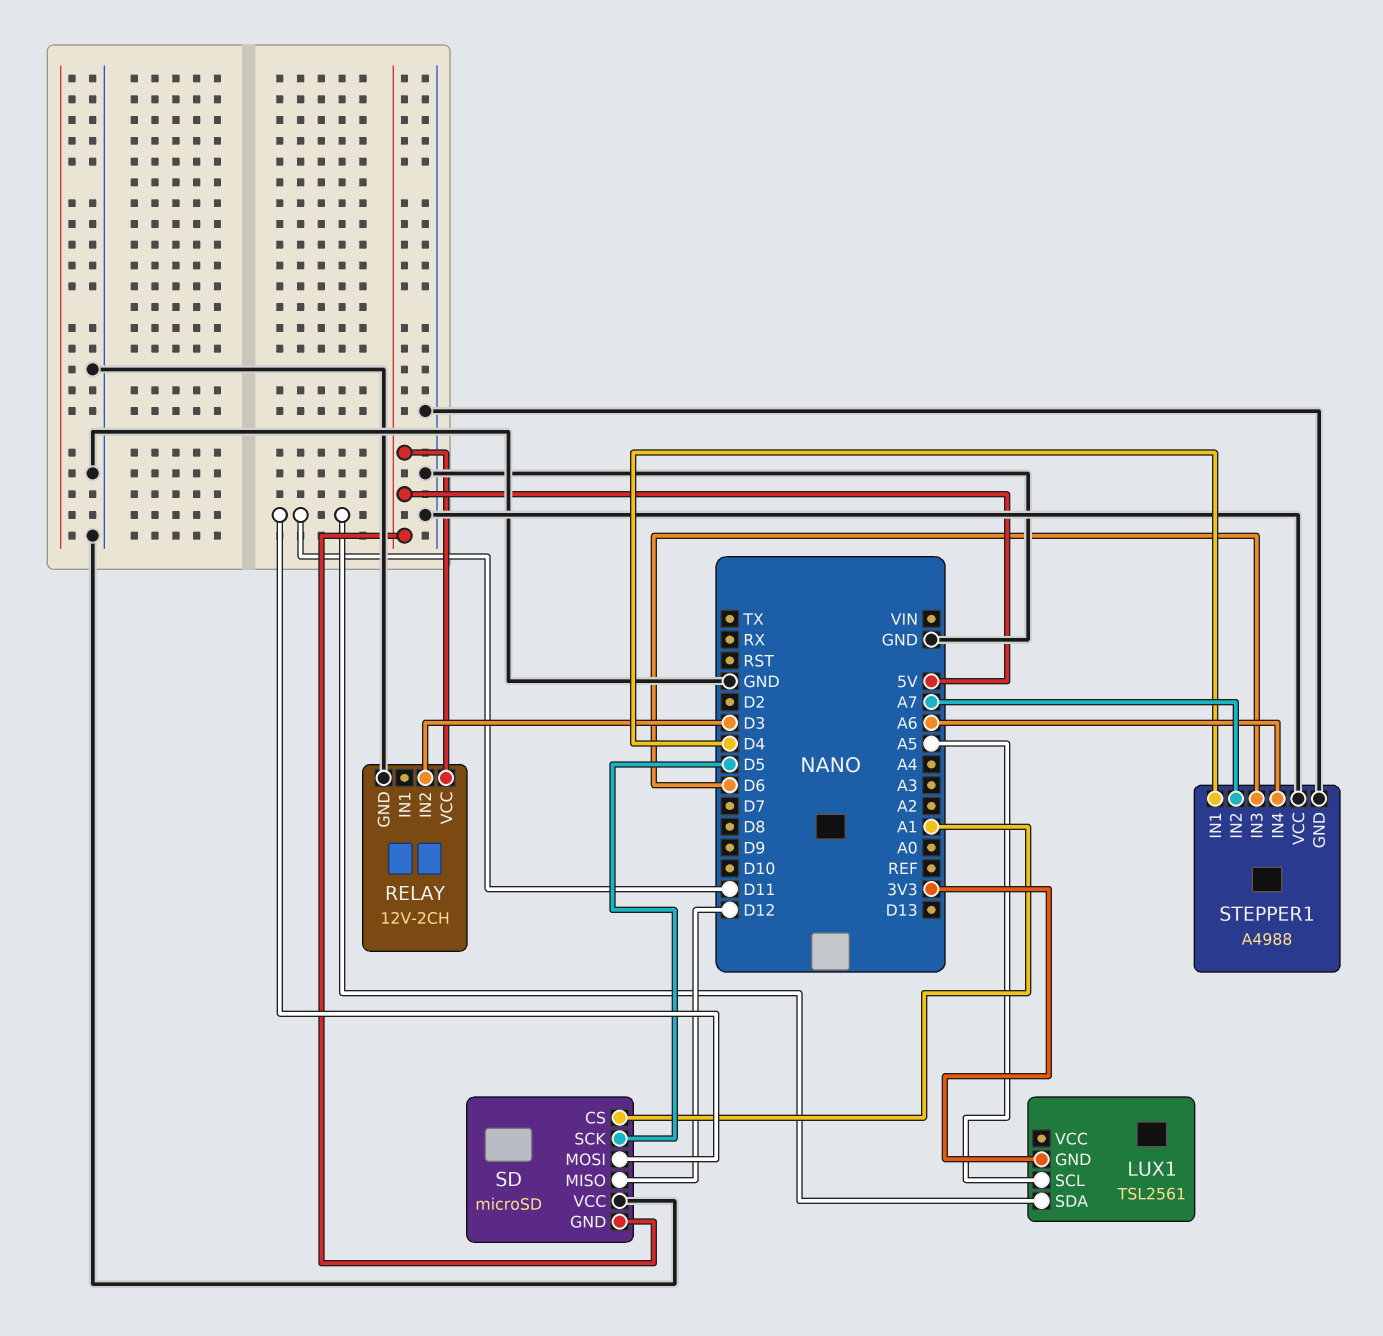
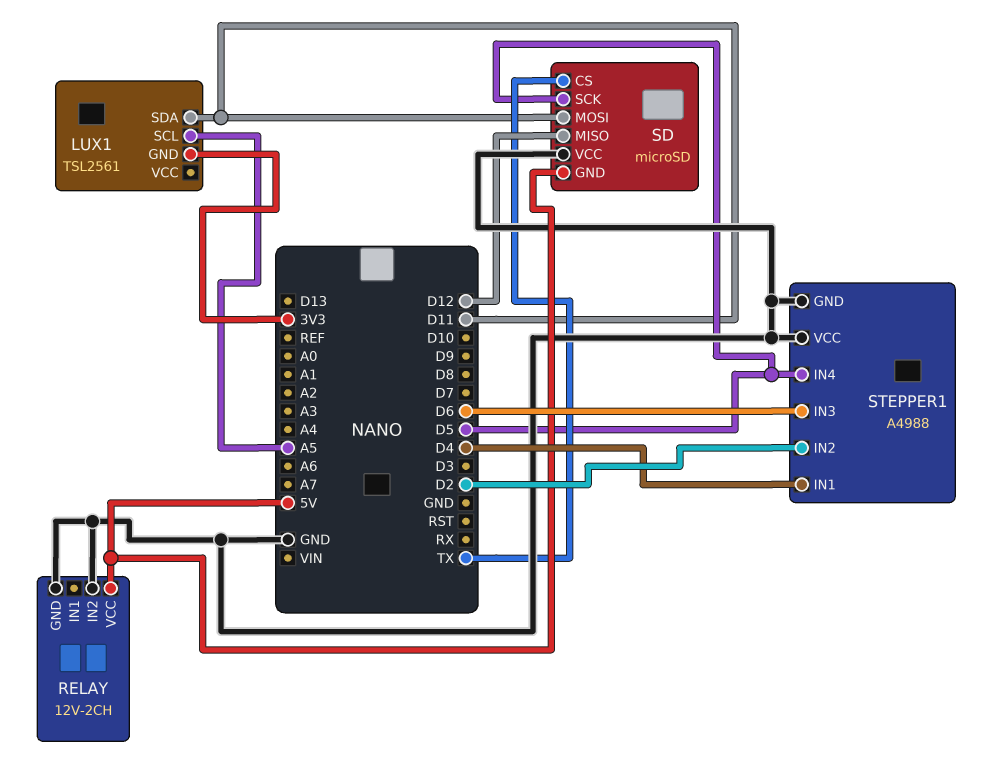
RELAY pin IN2: D3 -> GND
SD pin CS: A1 -> TX
STEPPER1 pin IN2: A7 -> D2
STEPPER1 pin IN4: A6 -> D5

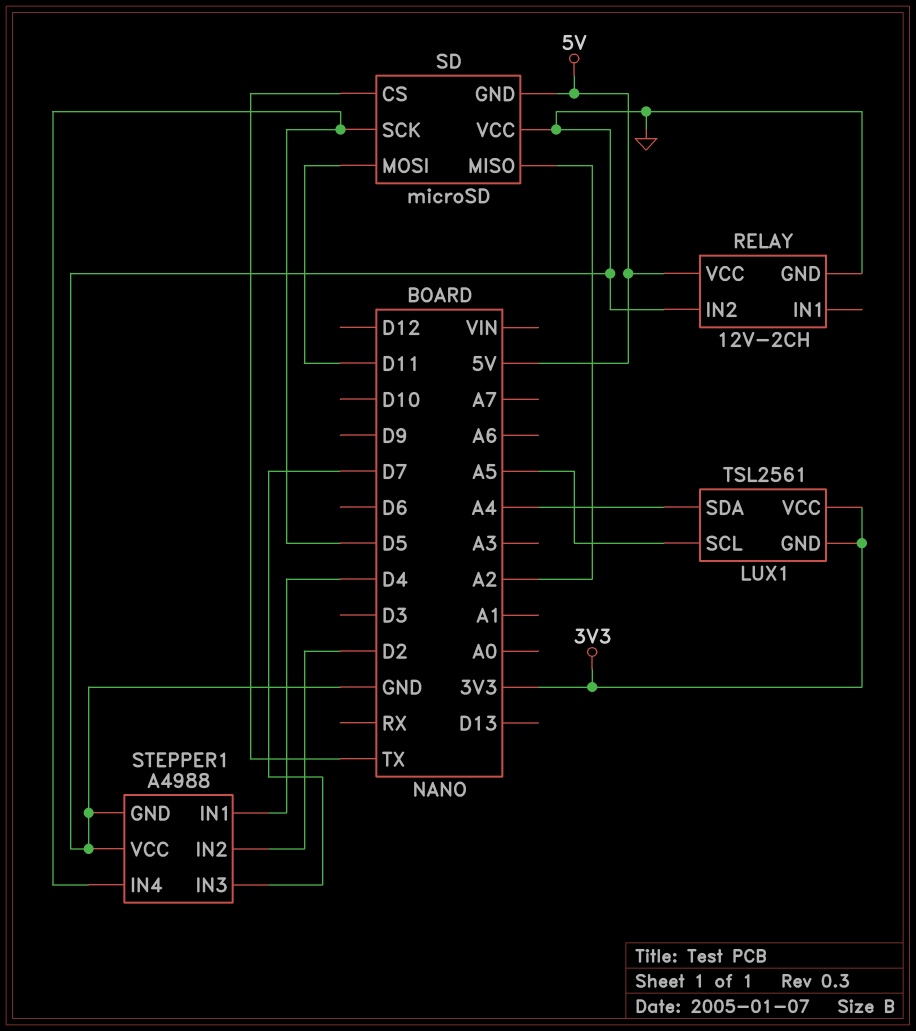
LUX1 pin SDA: D11 -> A4
LUX1 pin VCC: none -> 3V3
SD pin MISO: D12 -> A2
STEPPER1 pin IN3: D6 -> D7

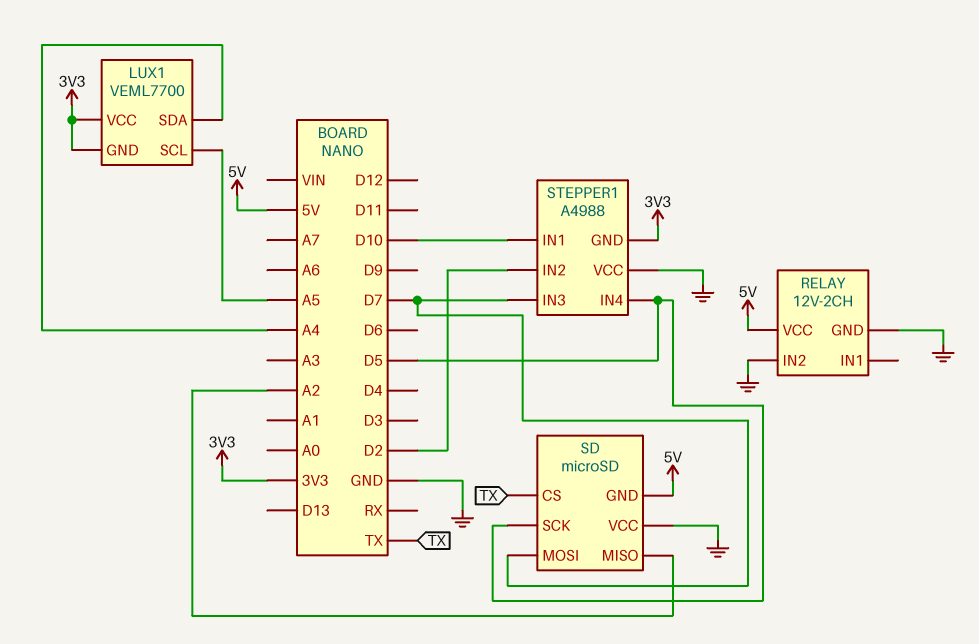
LUX1: TSL2561 -> VEML7700
SD pin MOSI: D11 -> D7
STEPPER1 pin GND: GND -> 3V3
STEPPER1 pin IN1: D4 -> D10

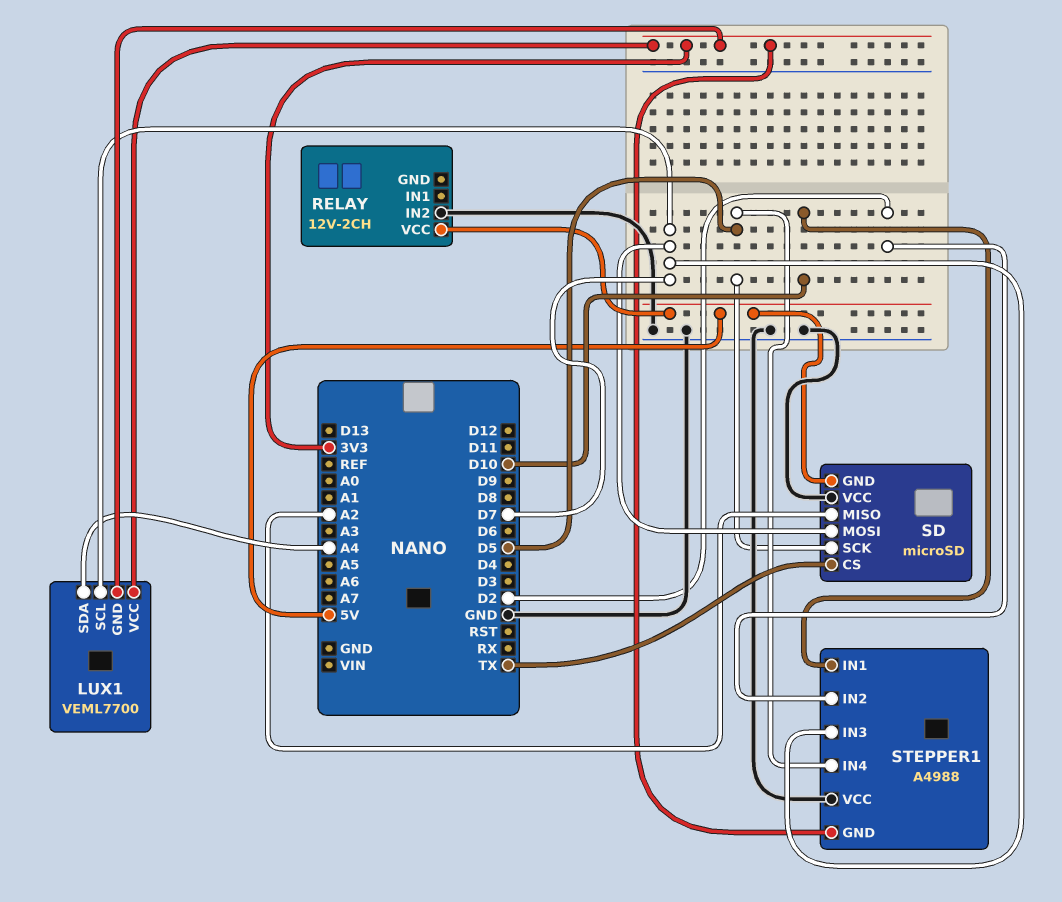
LUX1 pin SCL: A5 -> D7
RELAY pin GND: GND -> none

